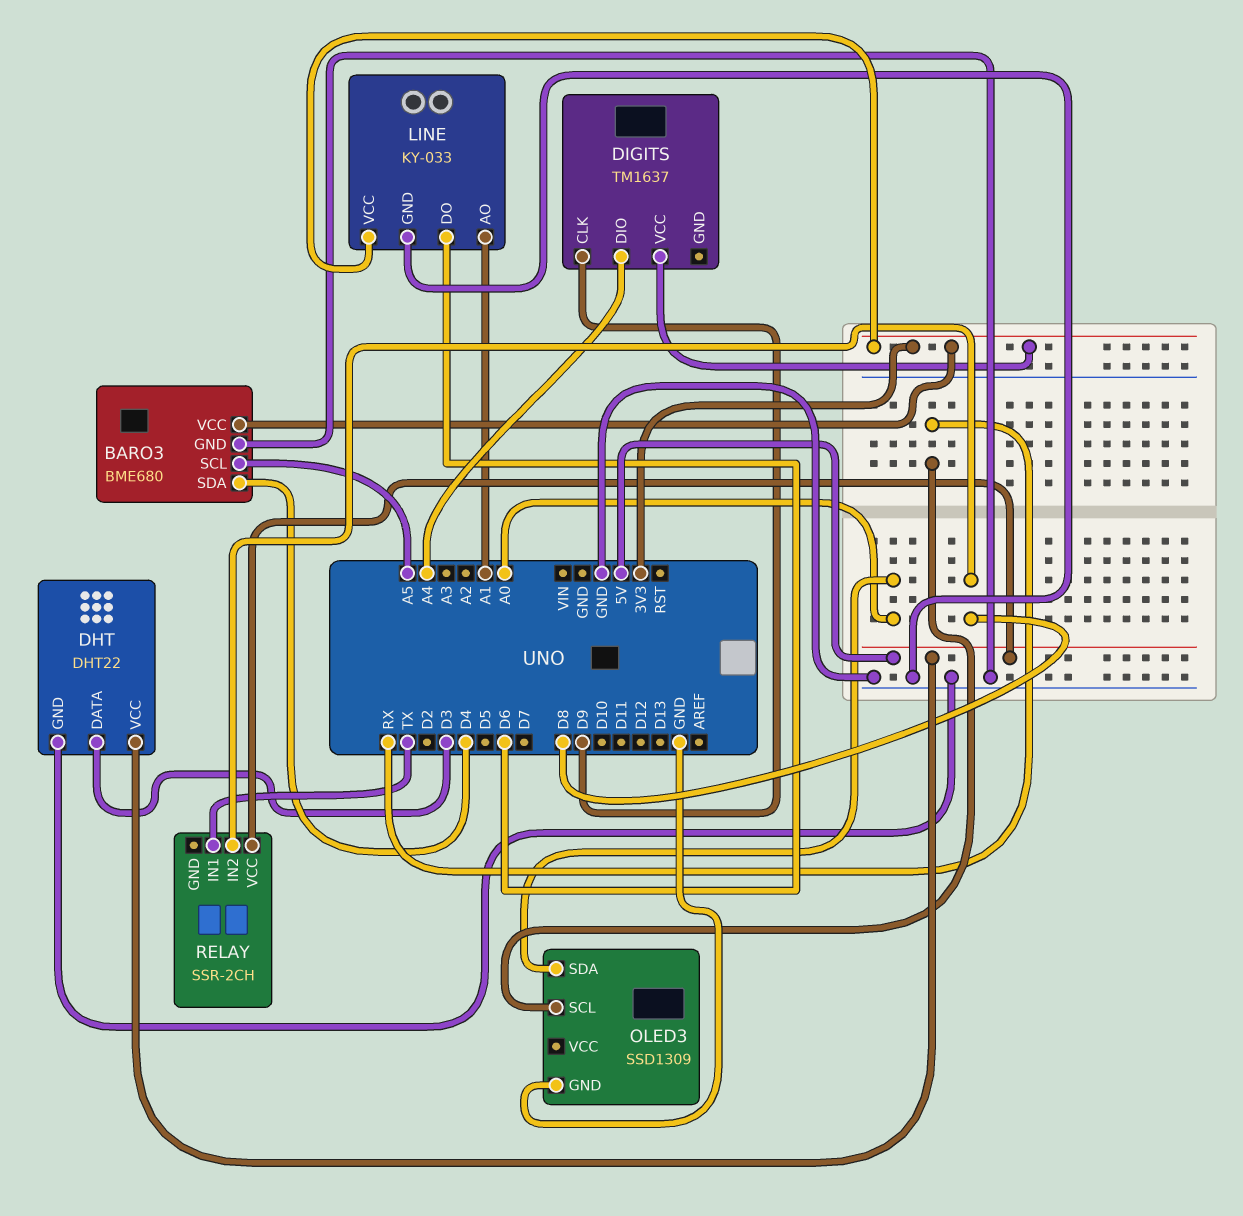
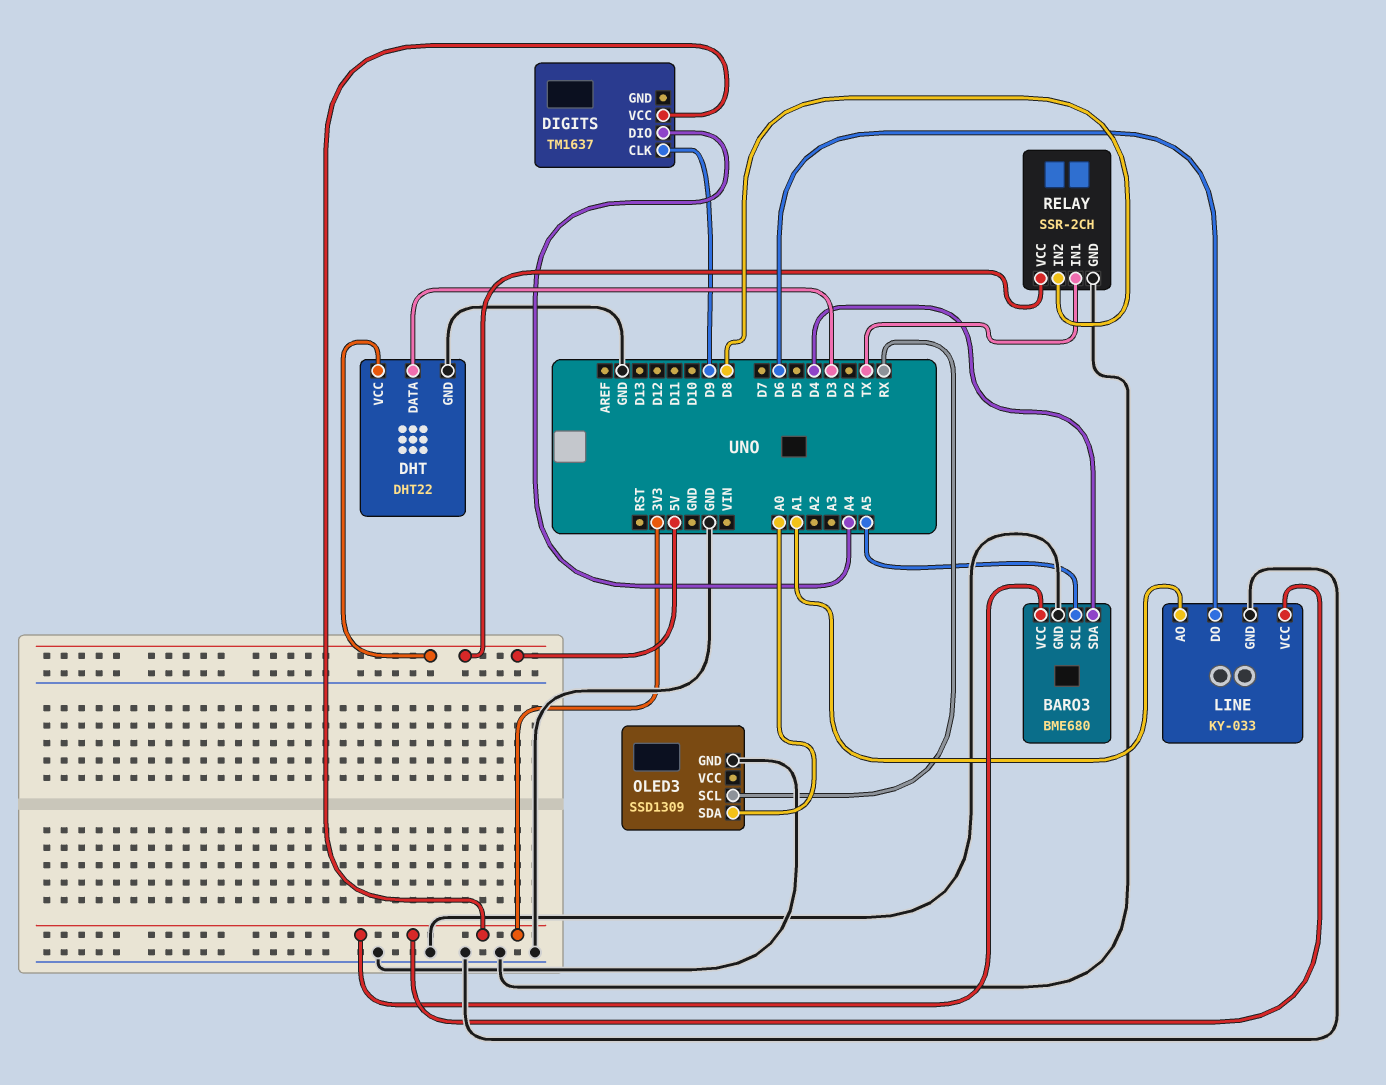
RELAY pin GND: none -> GND

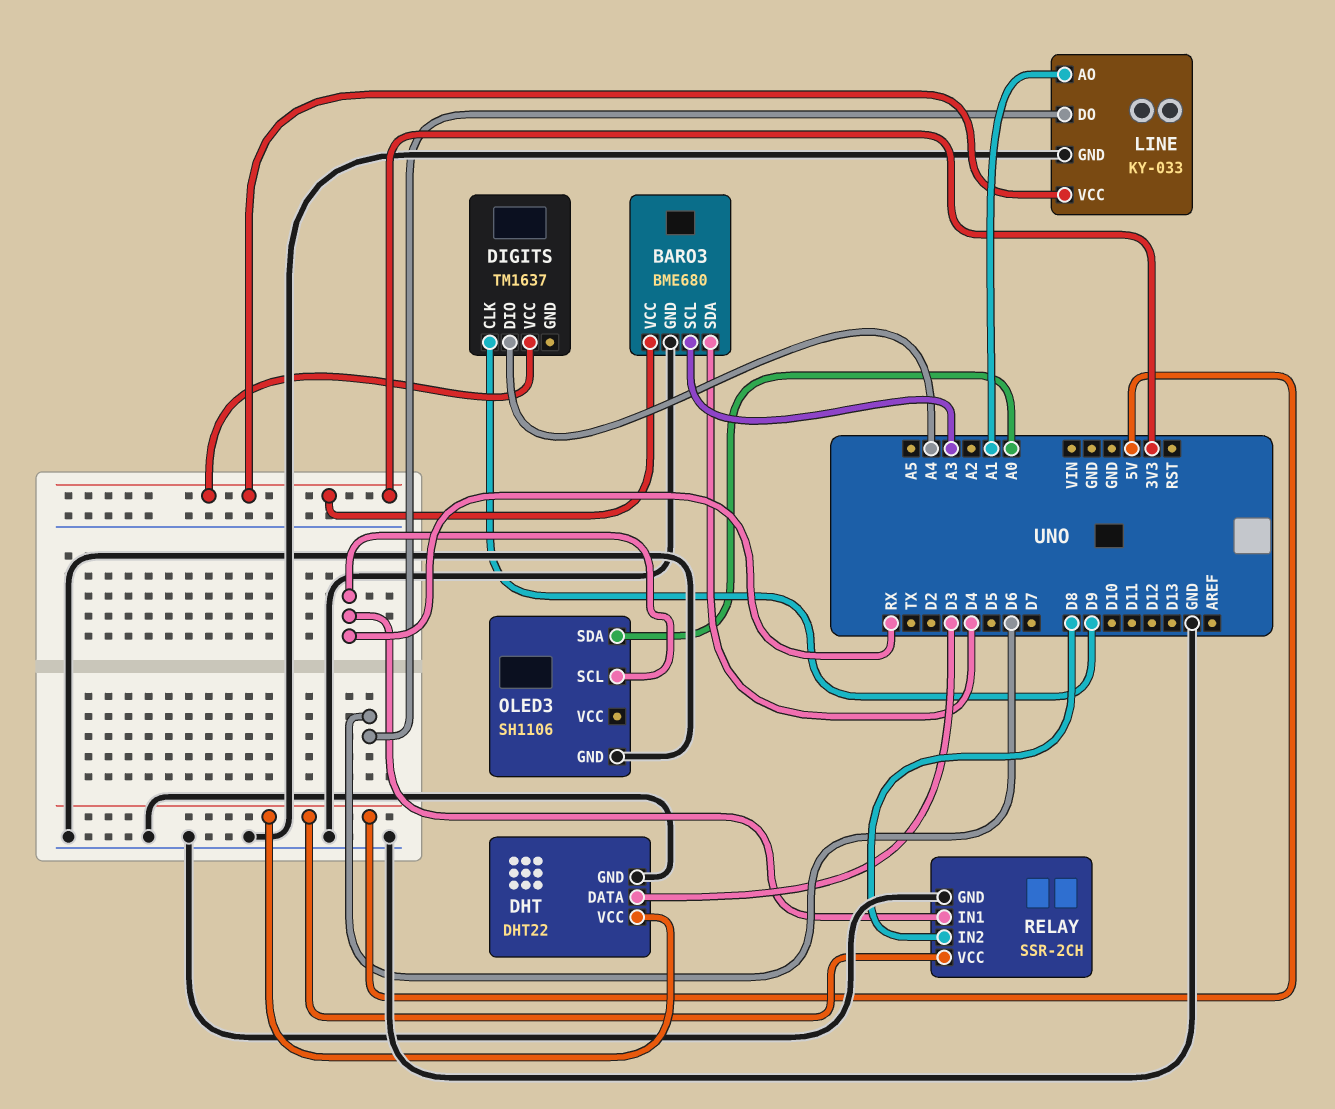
BARO3 pin SCL: A5 -> A3
OLED3: SSD1309 -> SH1106
RELAY pin IN1: TX -> RX

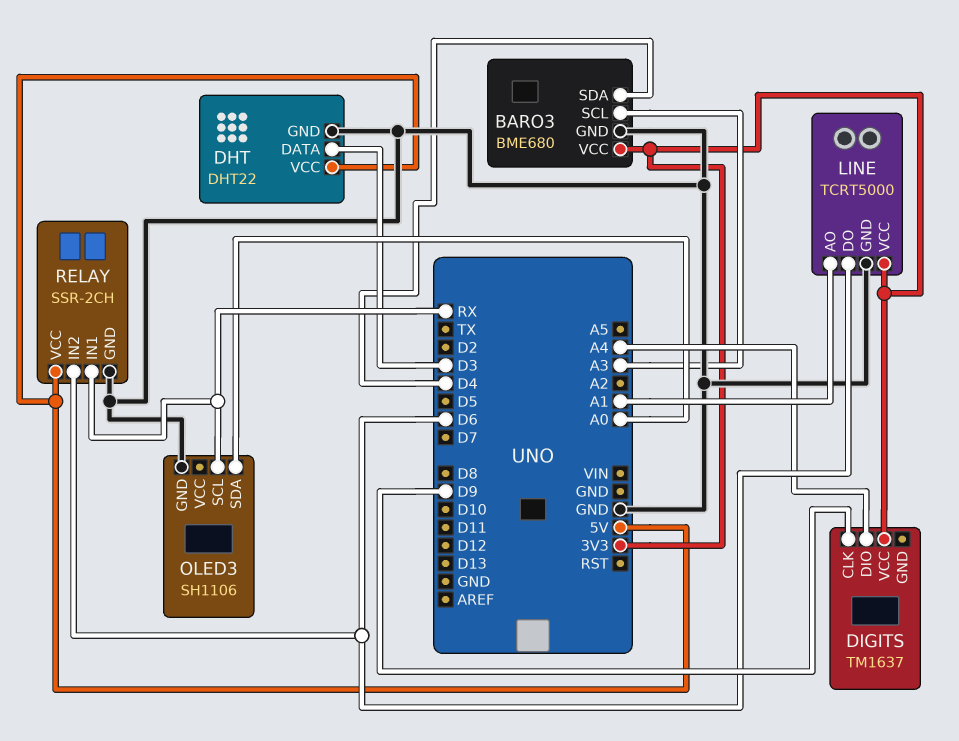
LINE: KY-033 -> TCRT5000
RELAY pin IN2: D8 -> D6

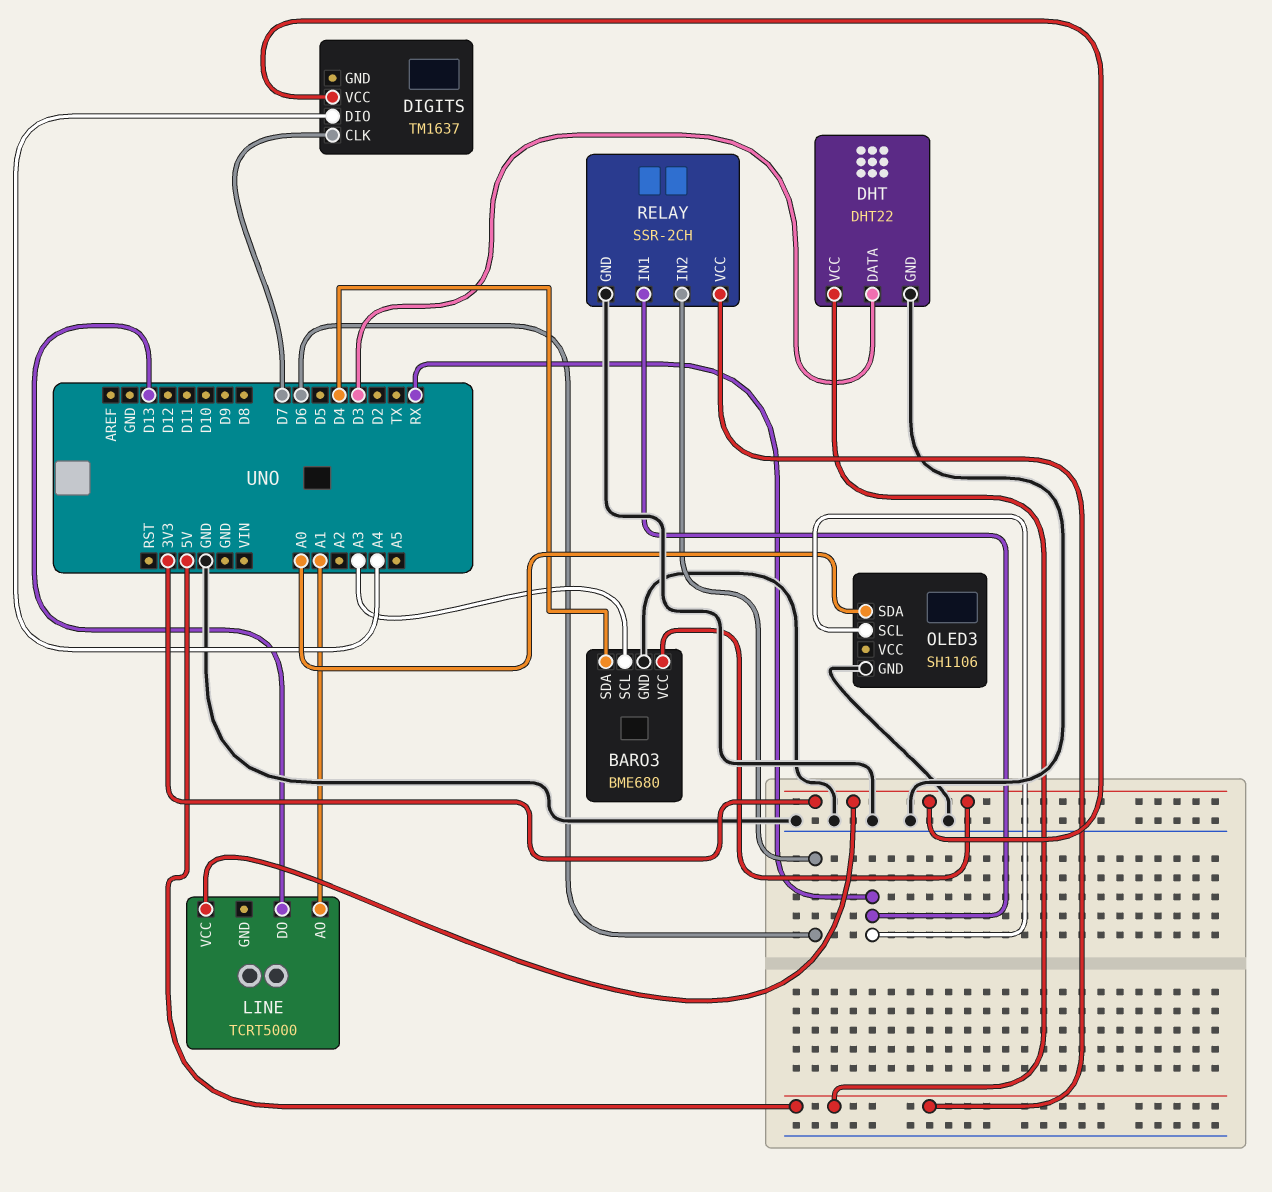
DIGITS pin CLK: D9 -> D7
LINE pin DO: D6 -> D13
LINE pin GND: GND -> none

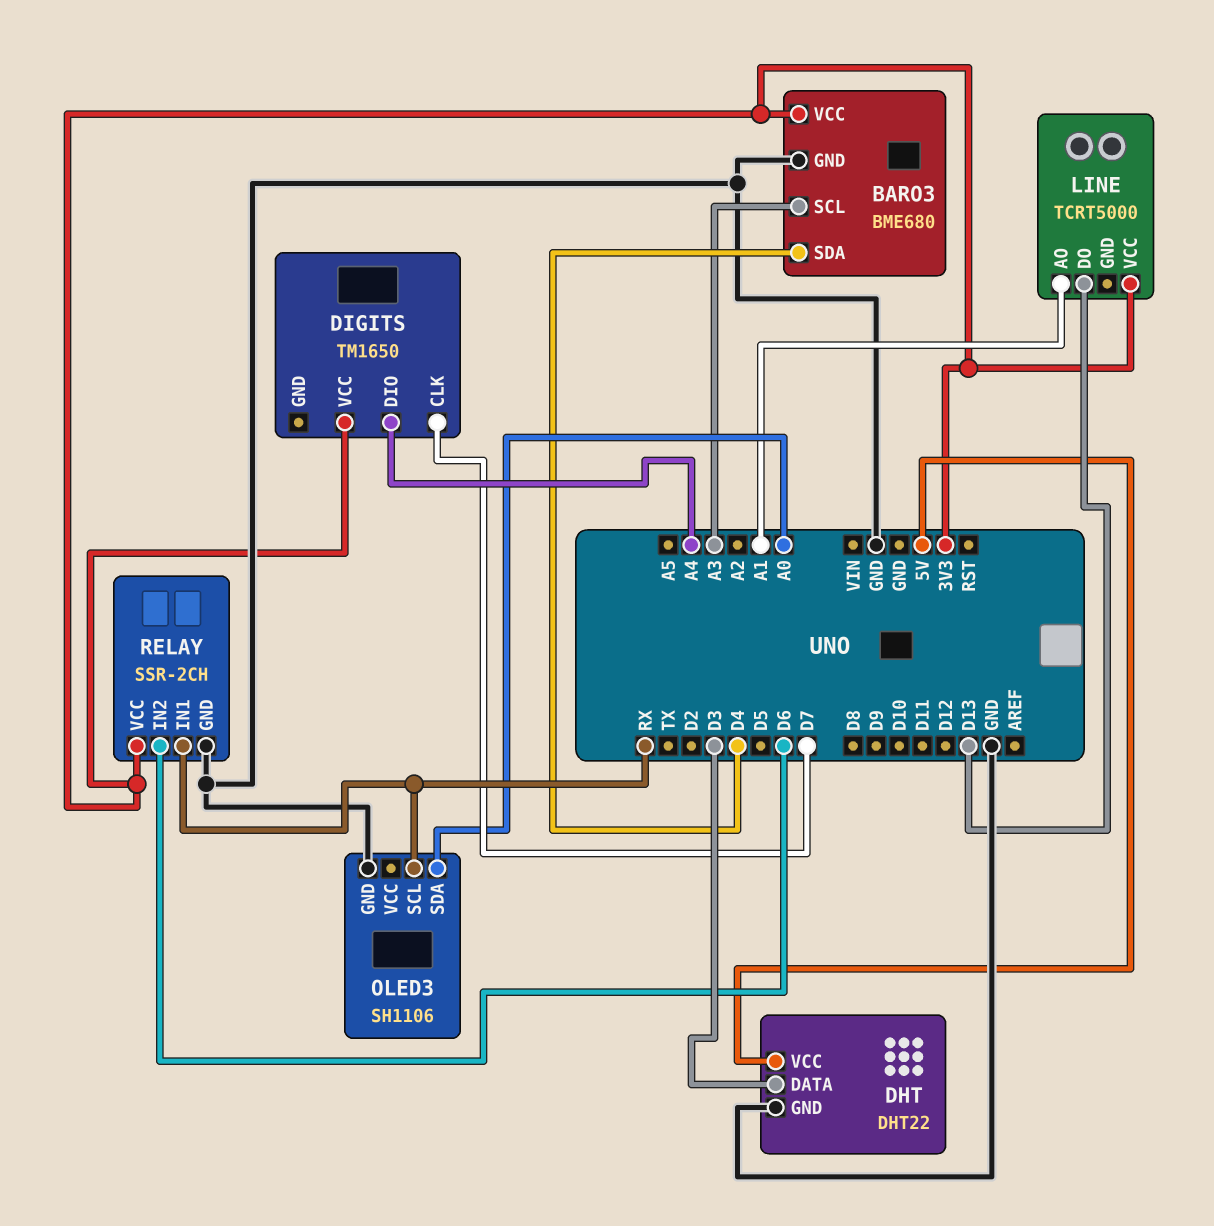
DIGITS: TM1637 -> TM1650
RELAY pin VCC: 5V -> 3V3

